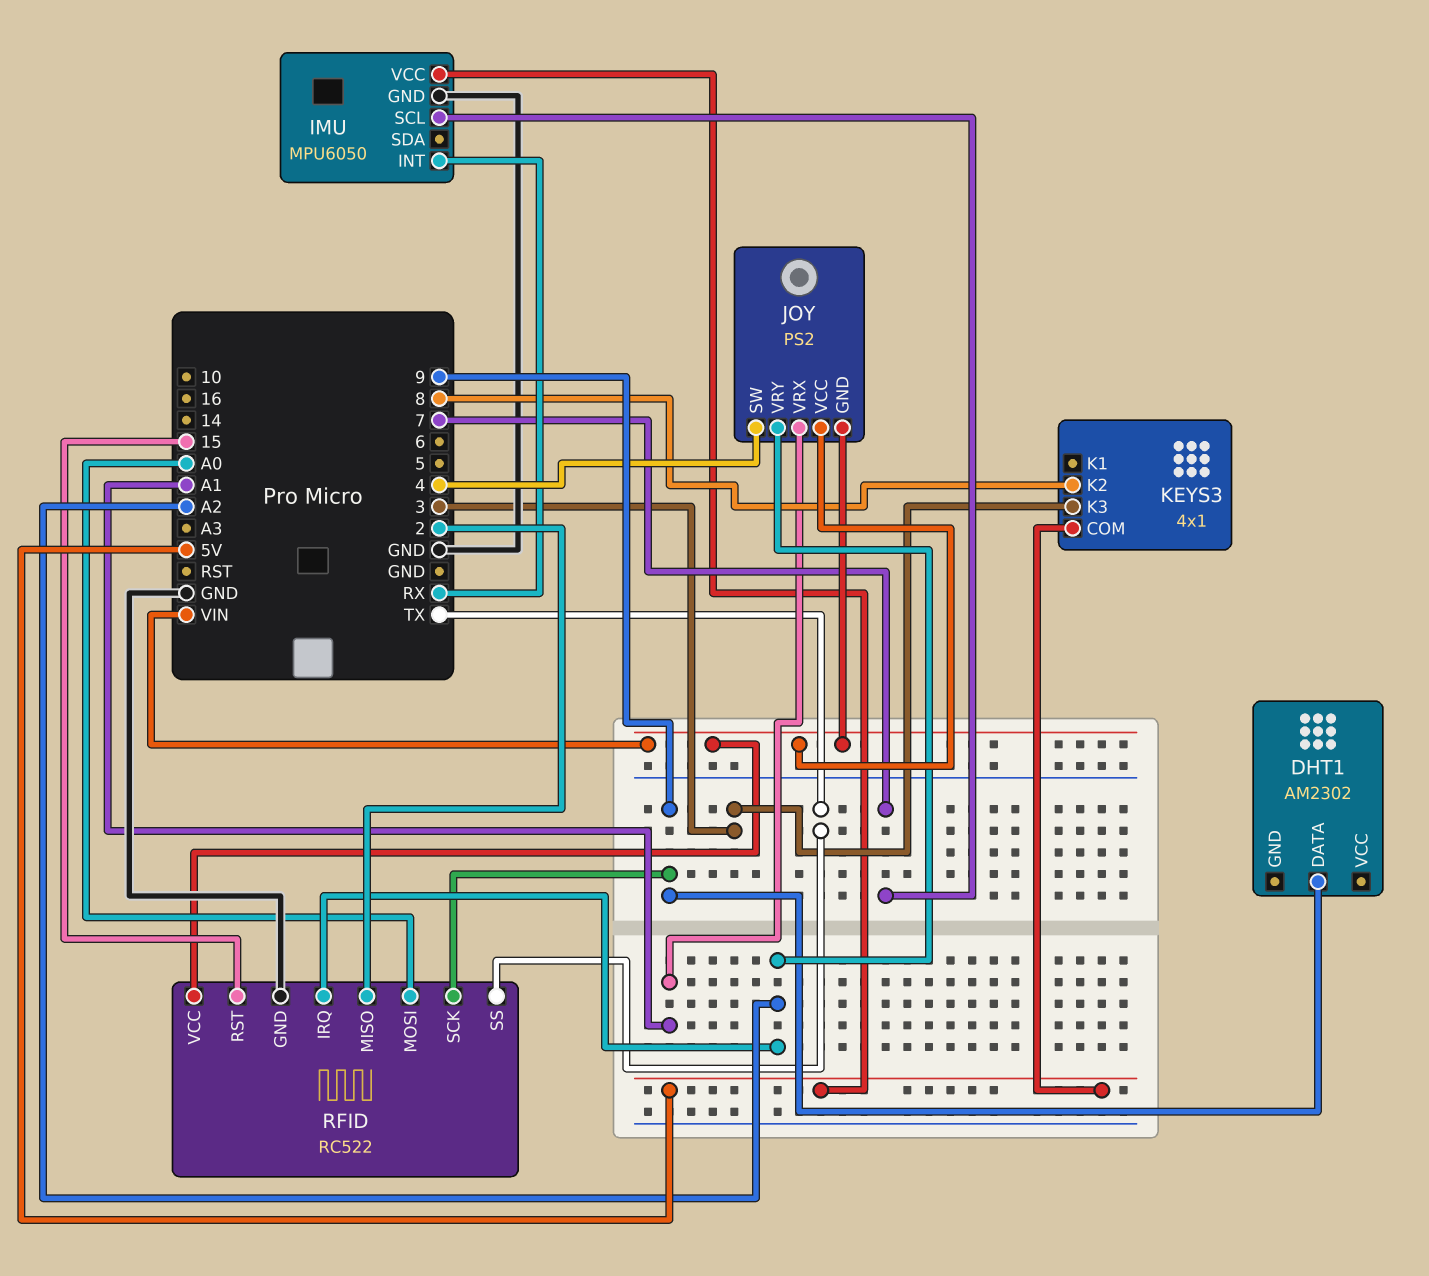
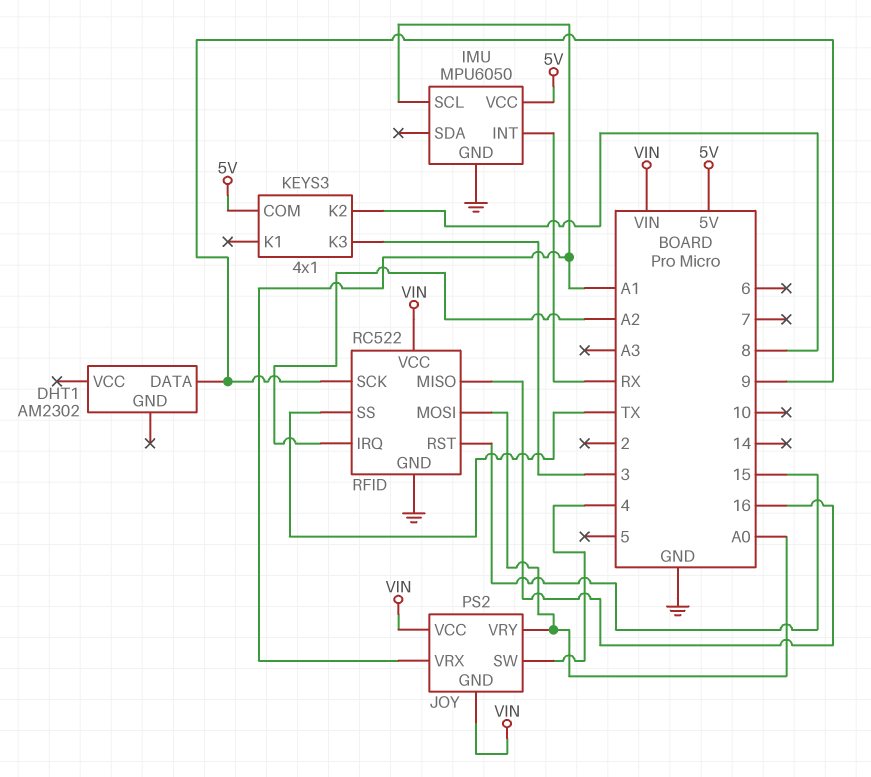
IMU pin SCL: 7 -> A1
JOY pin VRY: A2 -> A0
RFID pin MISO: 2 -> 16

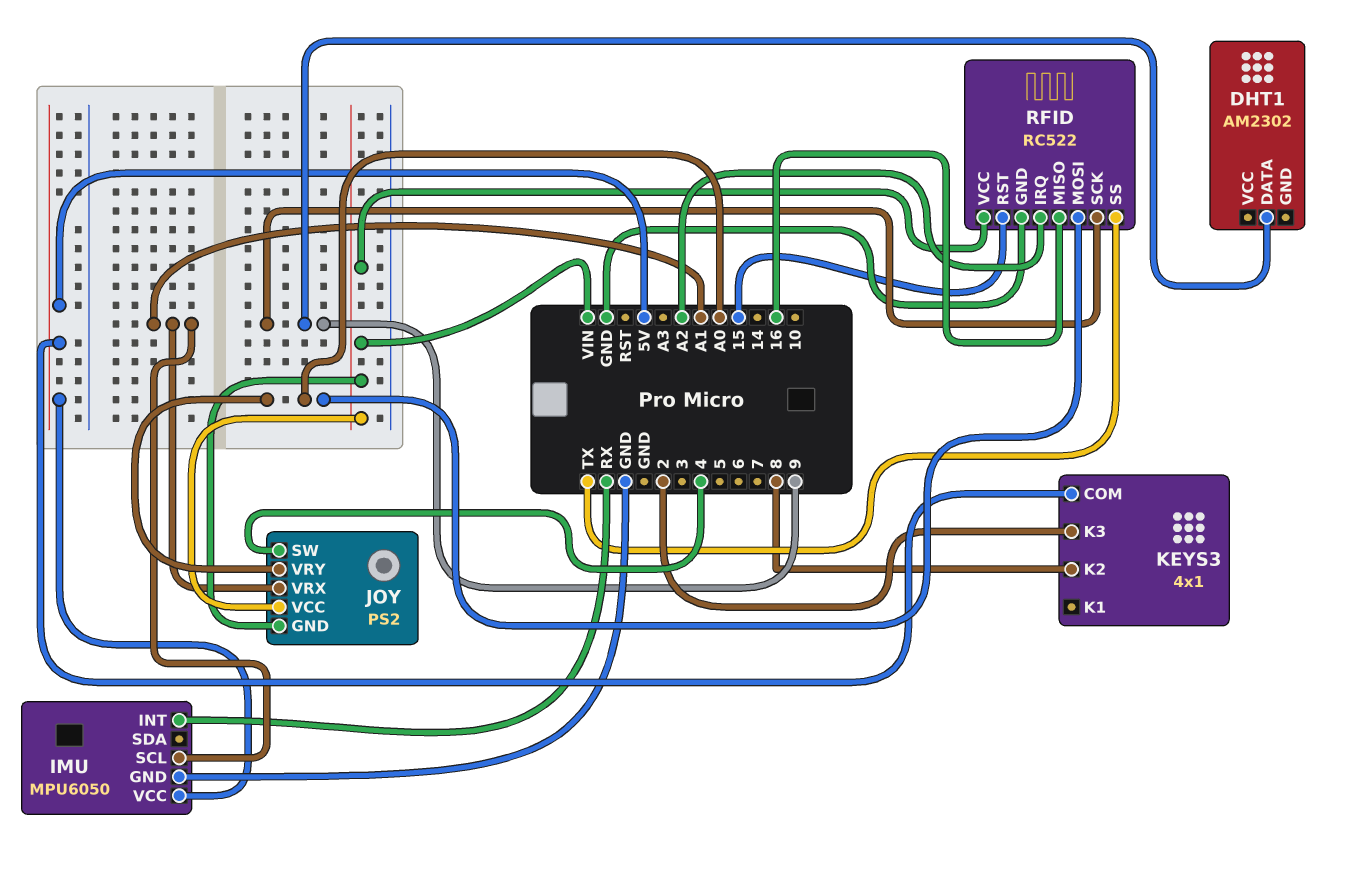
KEYS3 pin K3: 3 -> 2

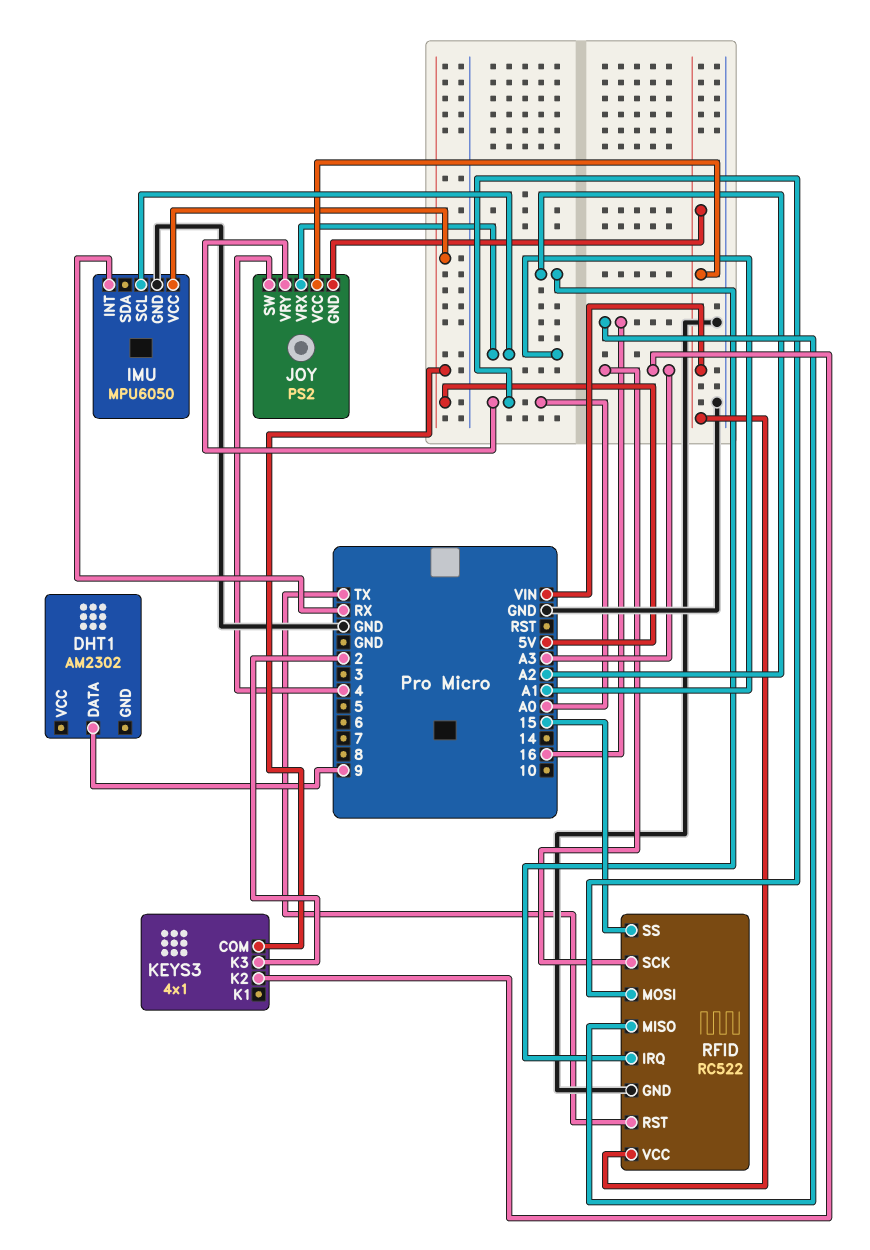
KEYS3 pin K2: 8 -> A3
RFID pin RST: 15 -> TX
RFID pin SCK: 9 -> A3
RFID pin SS: TX -> 15

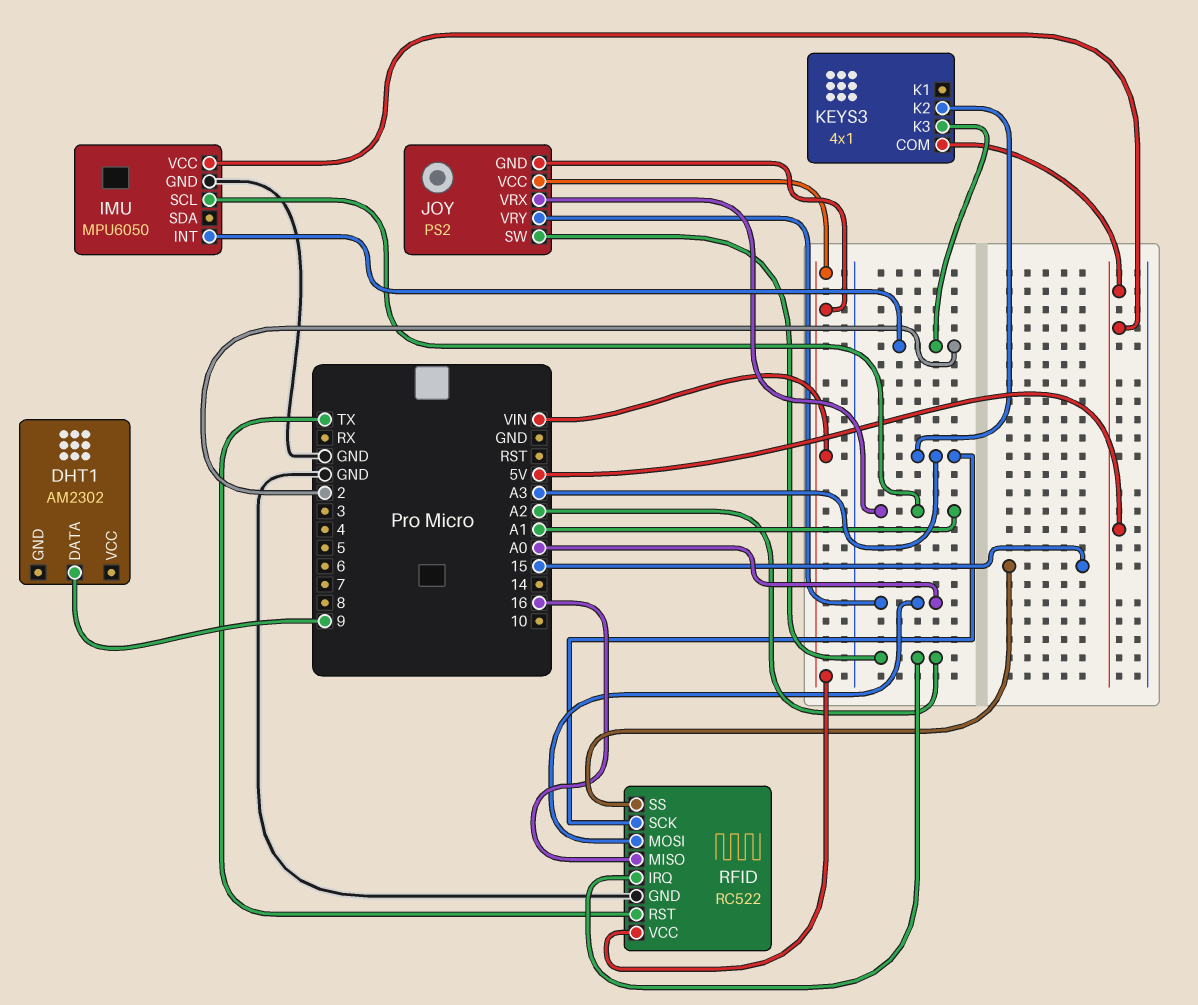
IMU pin INT: RX -> 2
JOY pin SW: 4 -> A2

